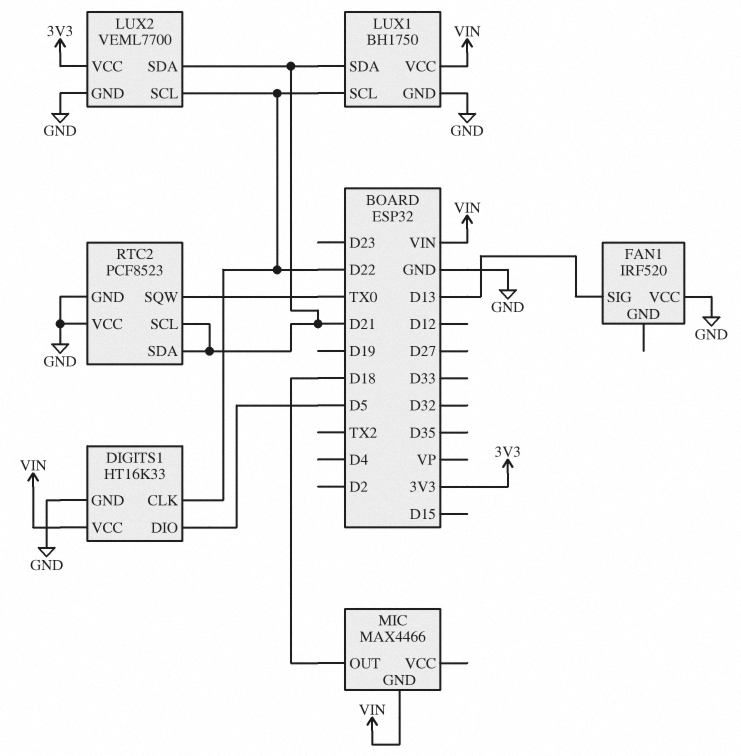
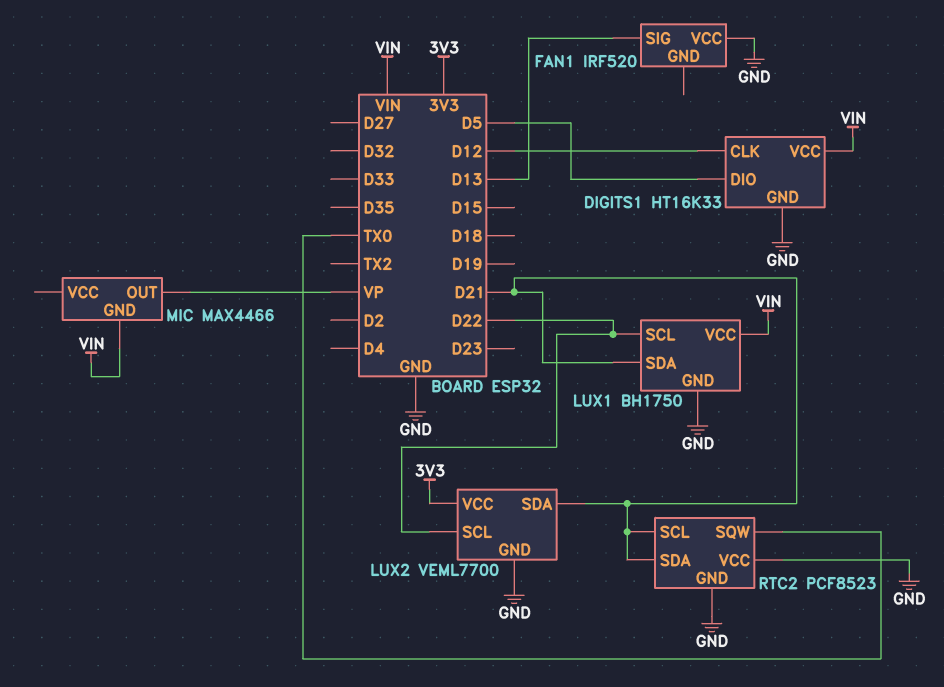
DIGITS1 pin CLK: D22 -> D12
MIC pin OUT: D18 -> VP

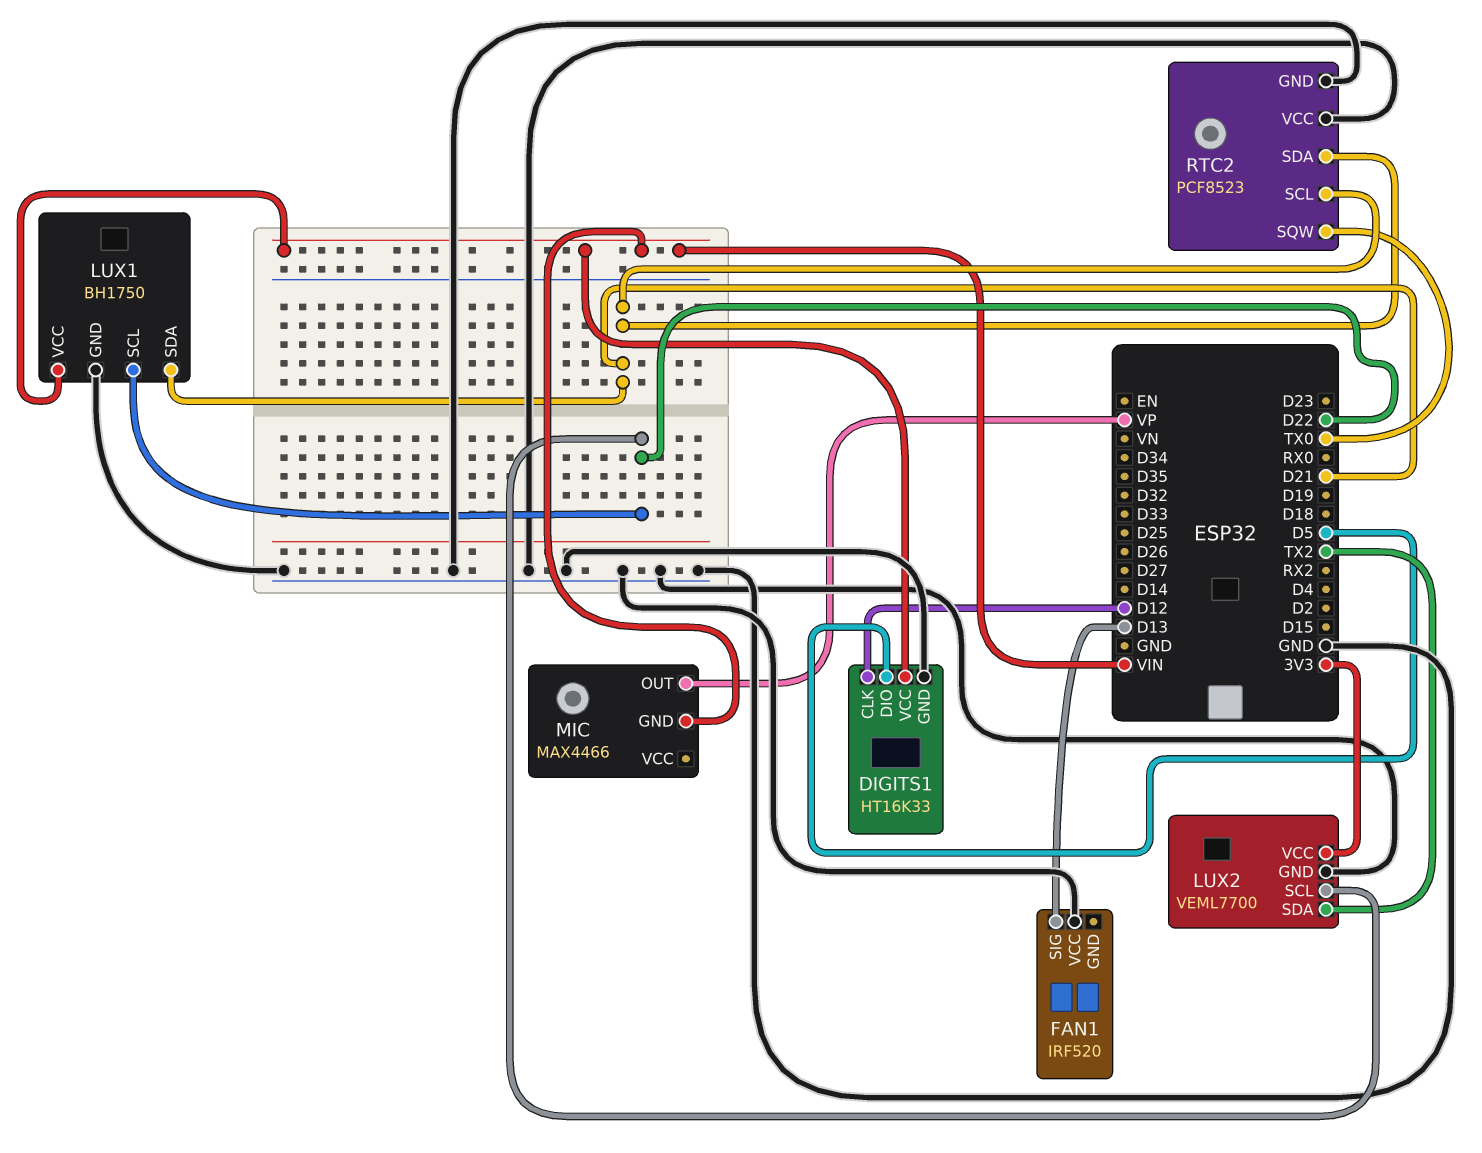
LUX2 pin SDA: D21 -> TX2

